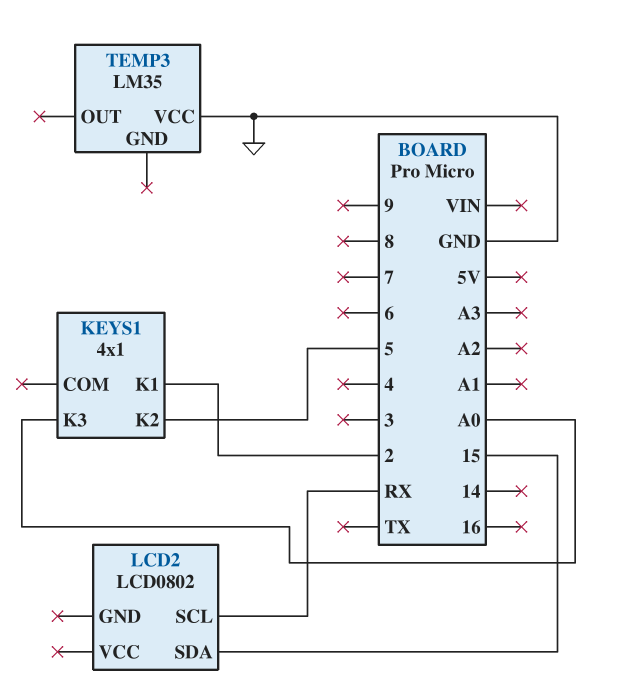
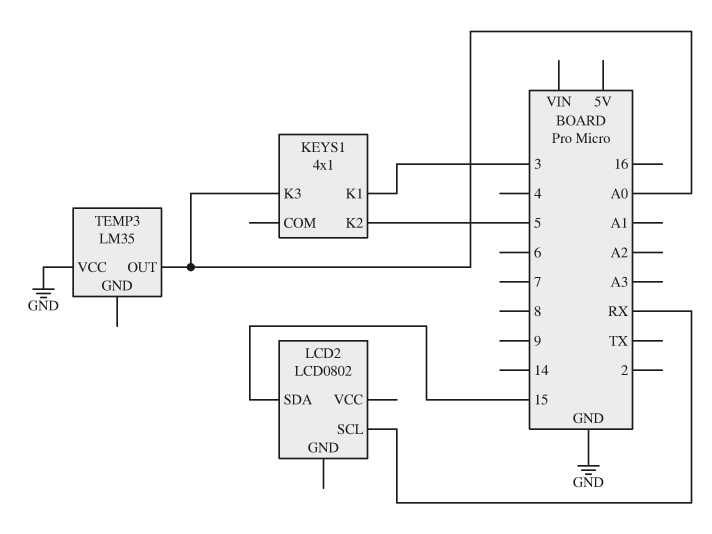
KEYS1 pin K1: 2 -> 3
TEMP3 pin OUT: none -> A0

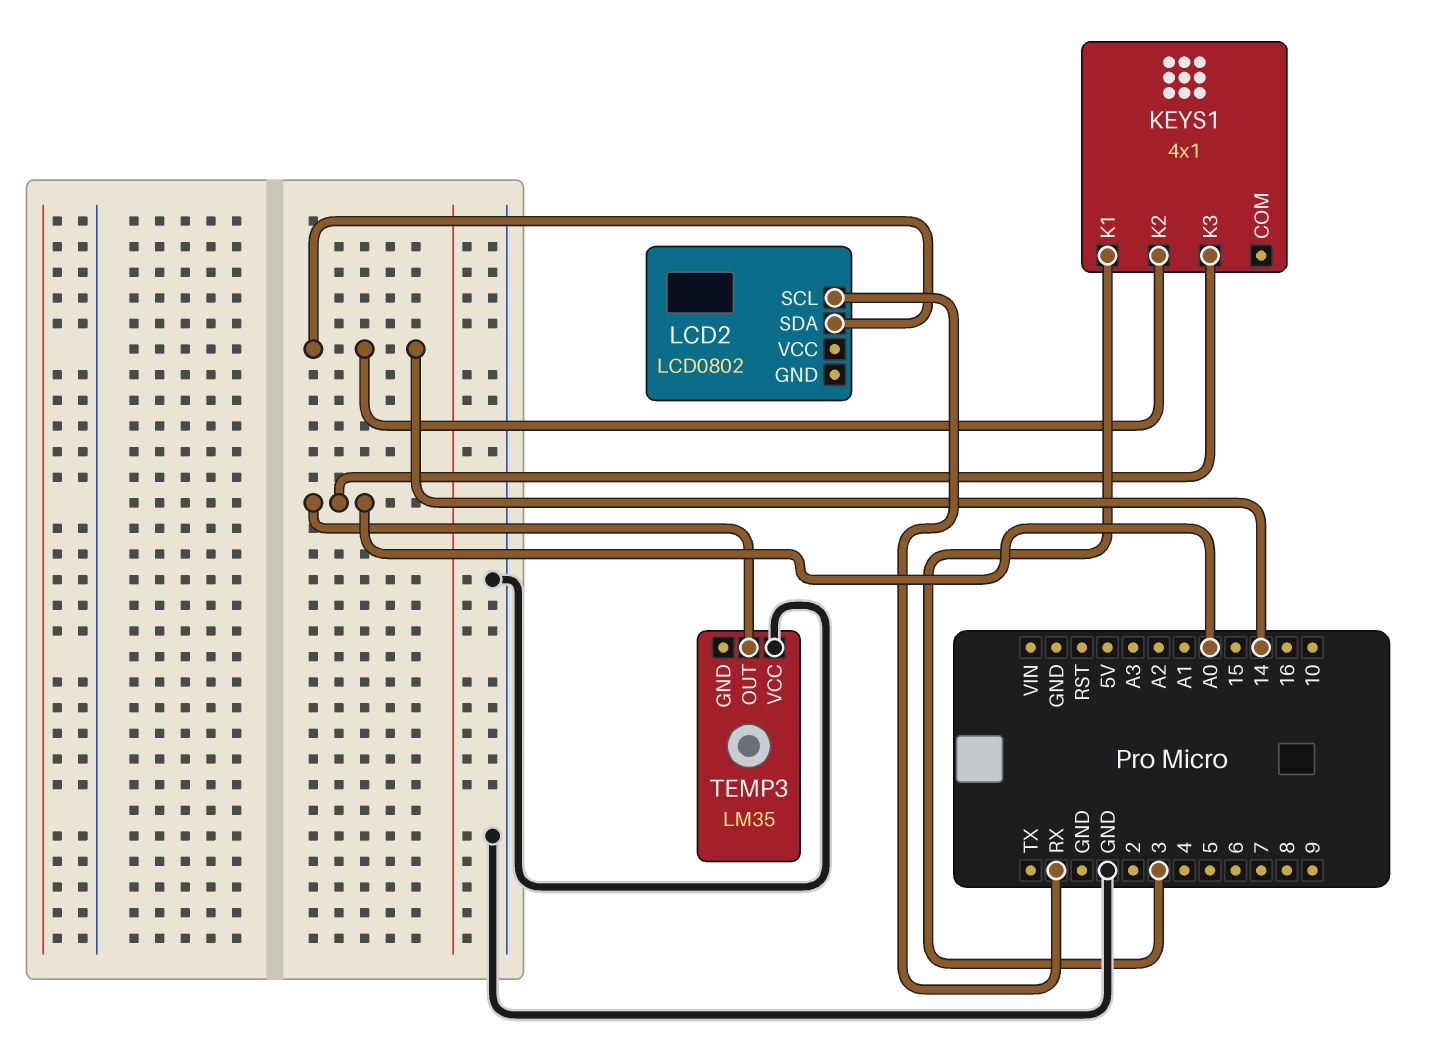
KEYS1 pin K2: 5 -> 14
LCD2 pin SDA: 15 -> 14

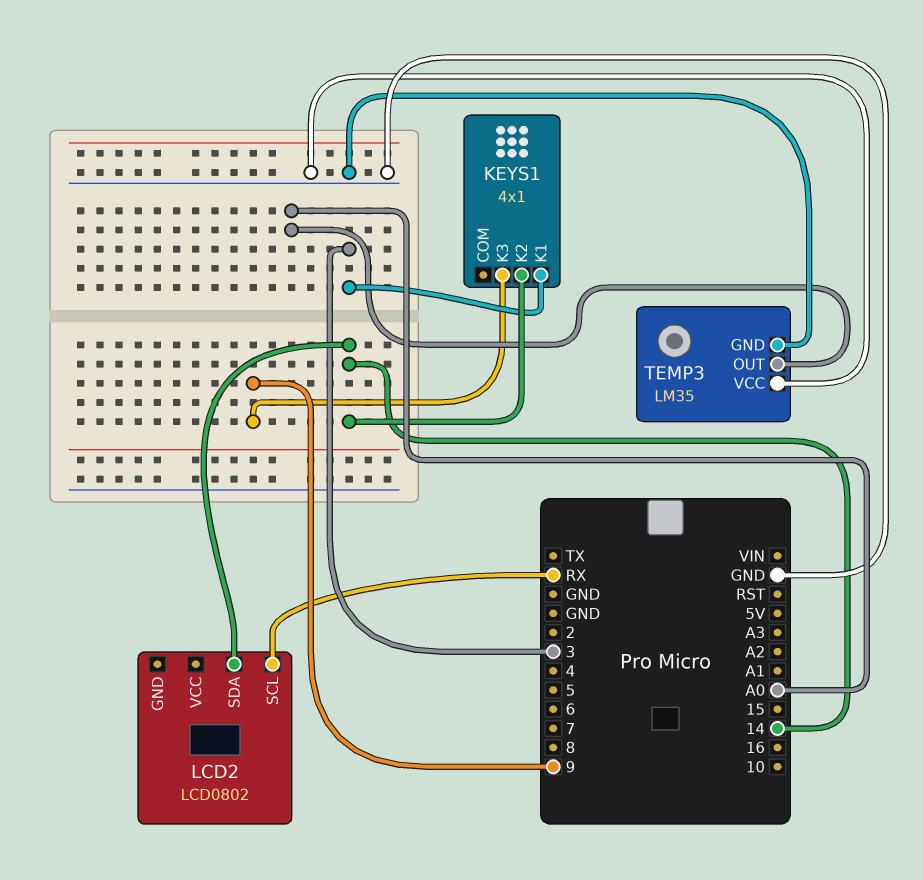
KEYS1 pin K3: A0 -> 9
TEMP3 pin GND: none -> GND

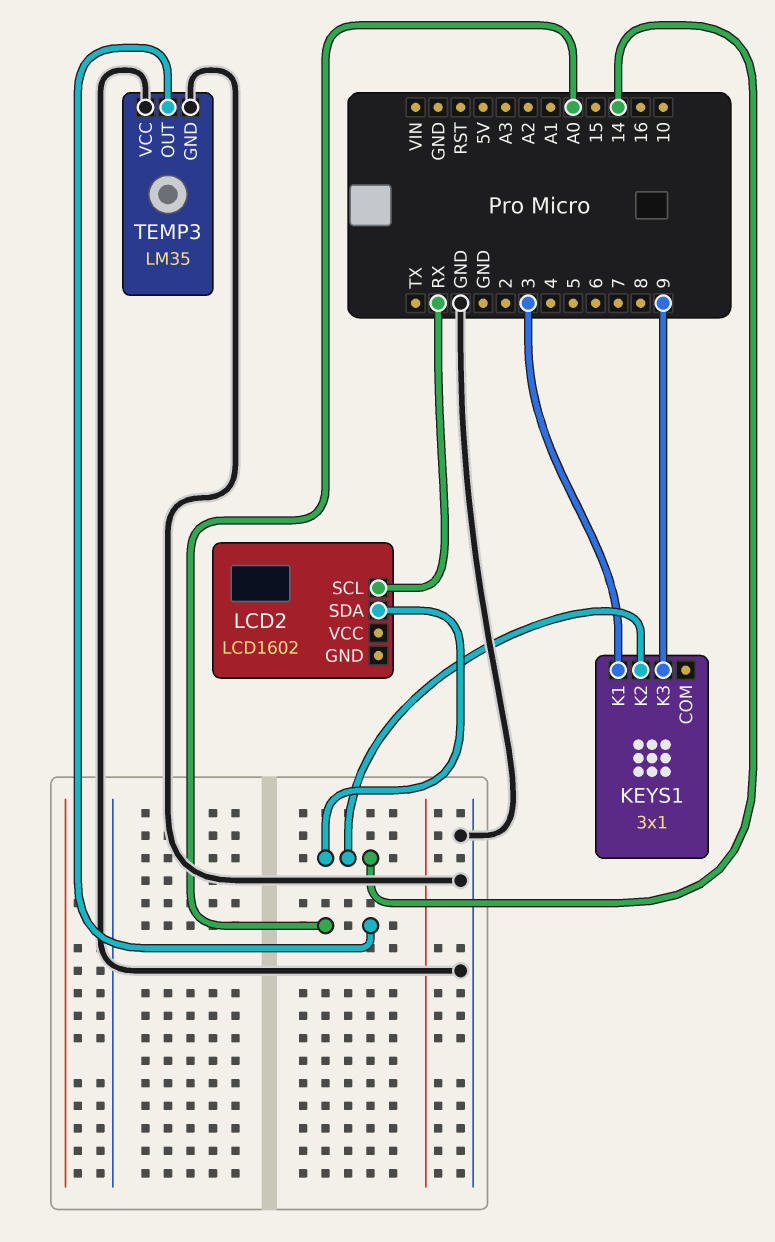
KEYS1: 4x1 -> 3x1
LCD2: LCD0802 -> LCD1602

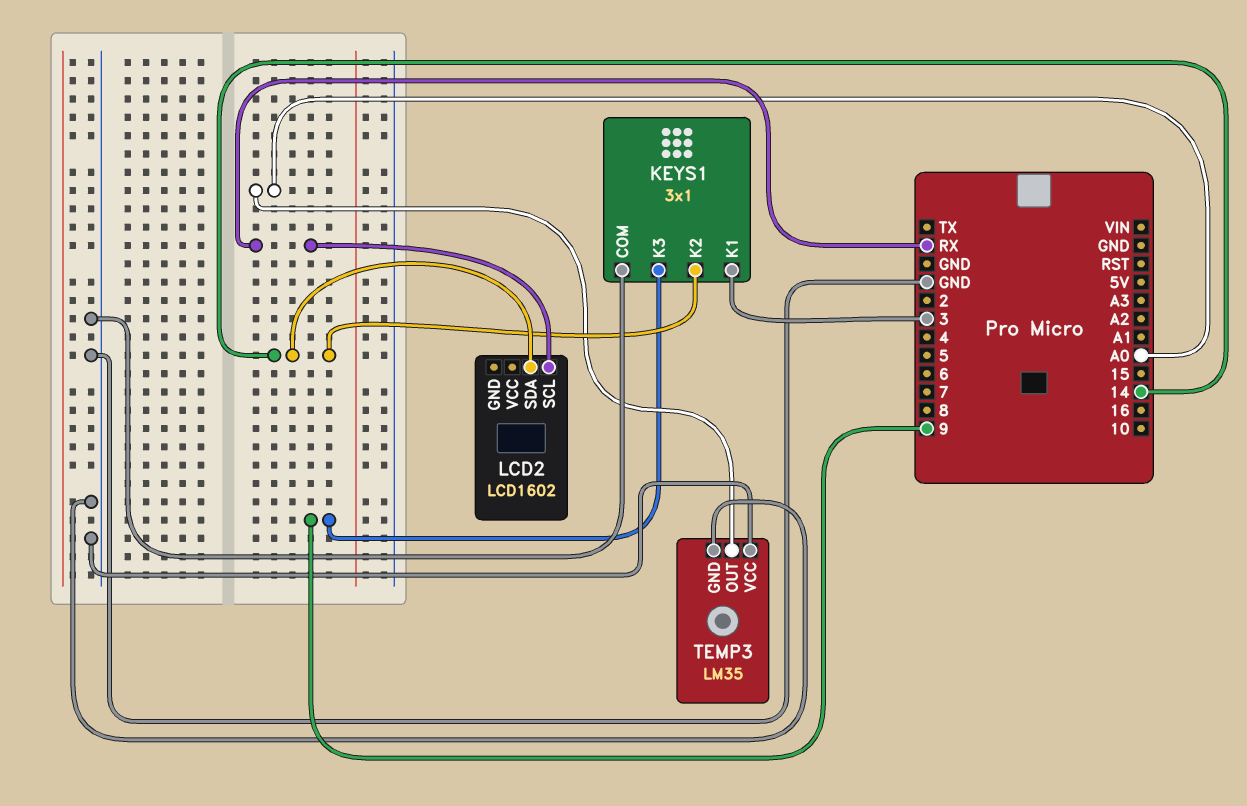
KEYS1 pin COM: none -> GND

